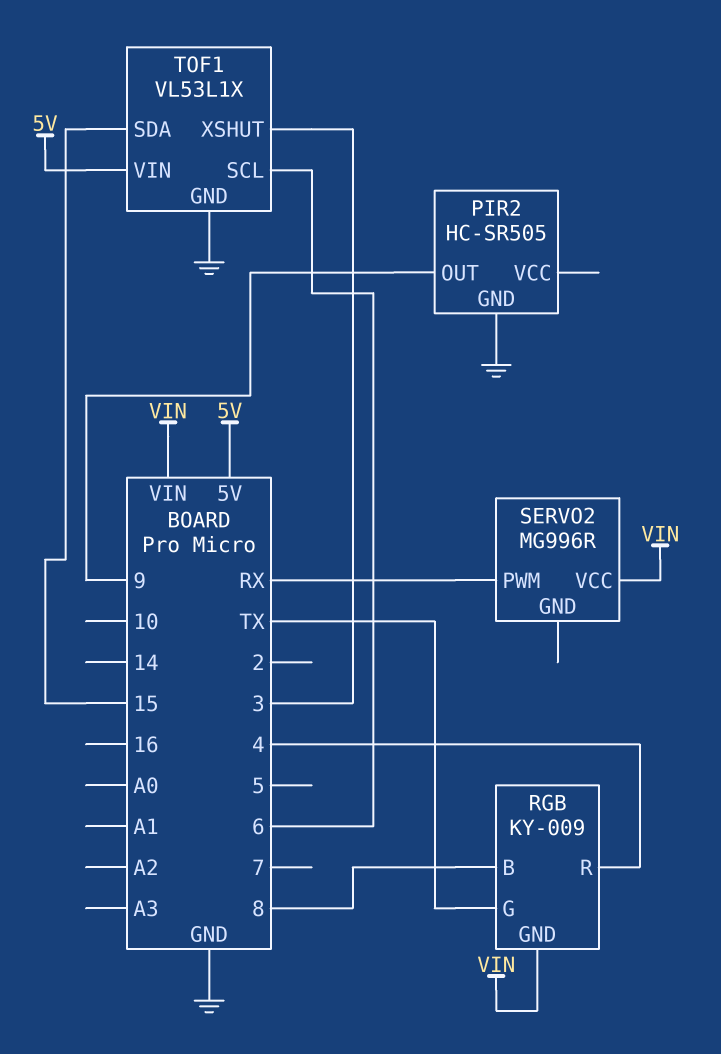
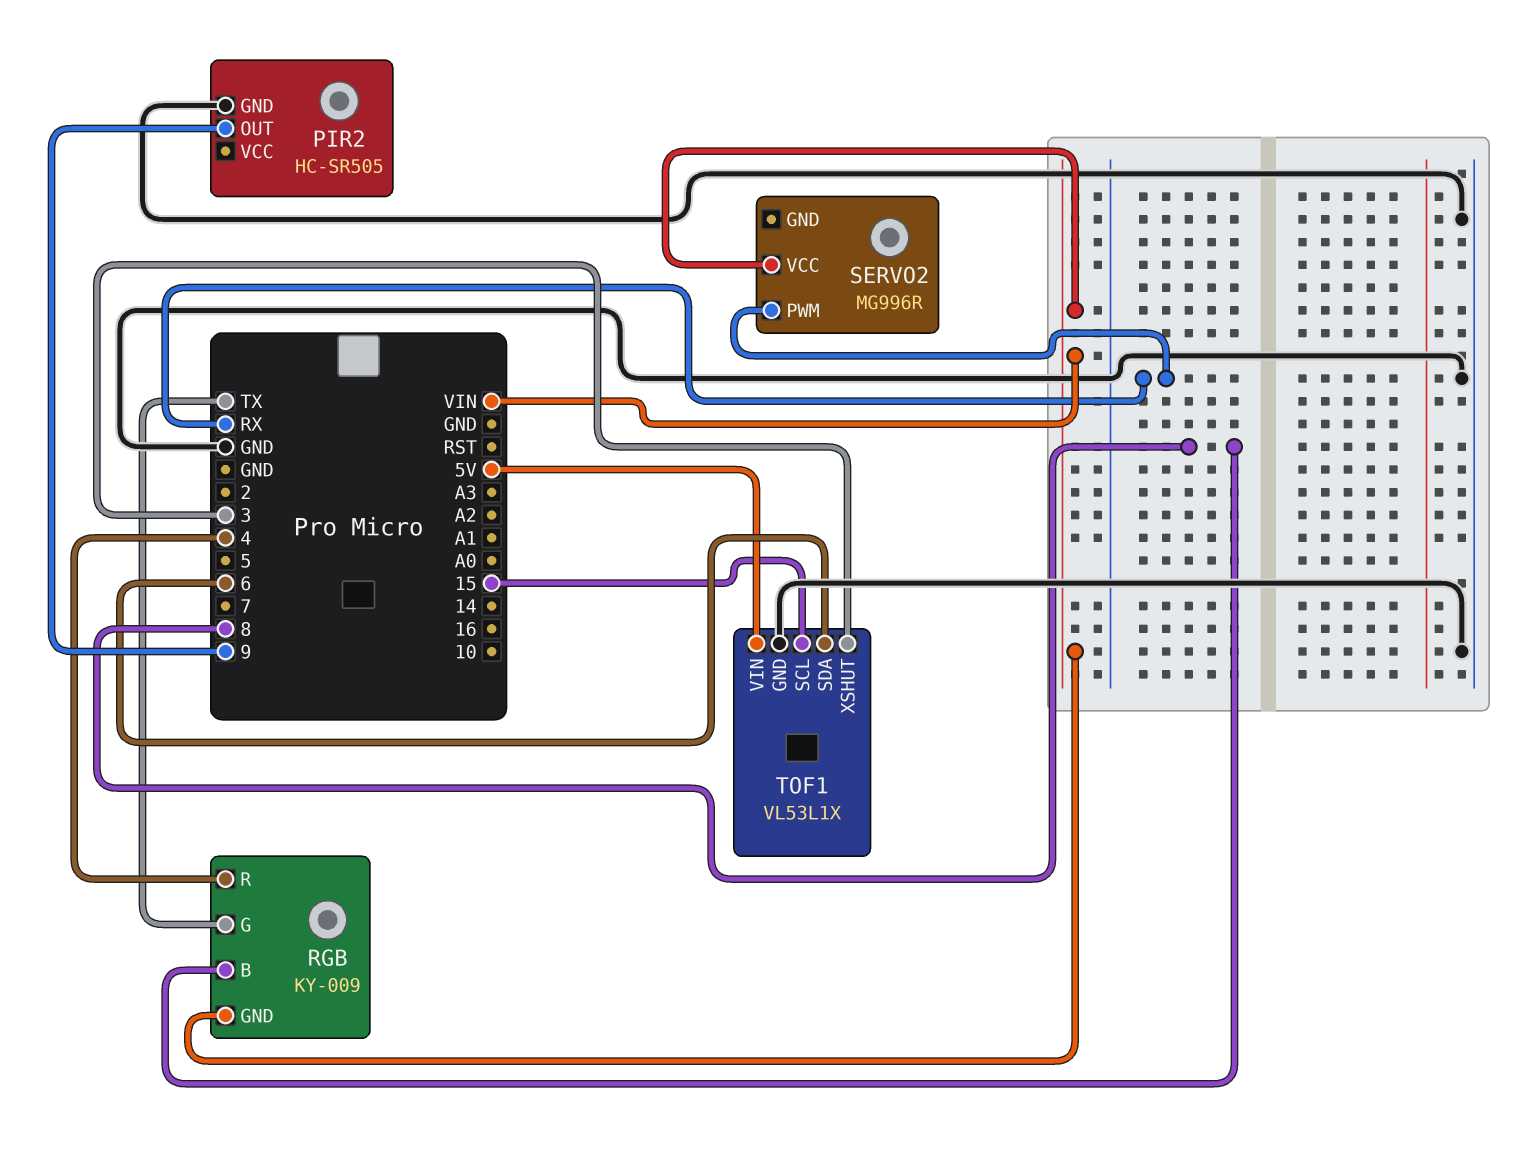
TOF1 pin SCL: 6 -> 15
TOF1 pin SDA: 15 -> 6

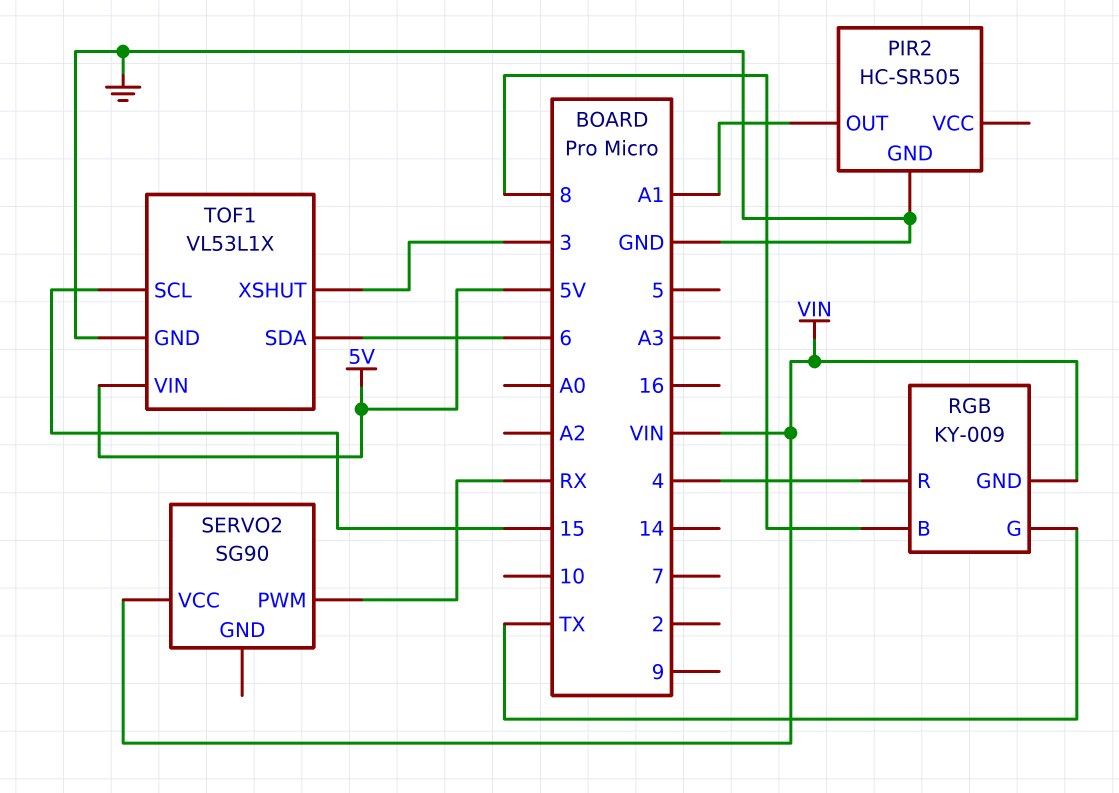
PIR2 pin OUT: 9 -> A1
SERVO2: MG996R -> SG90

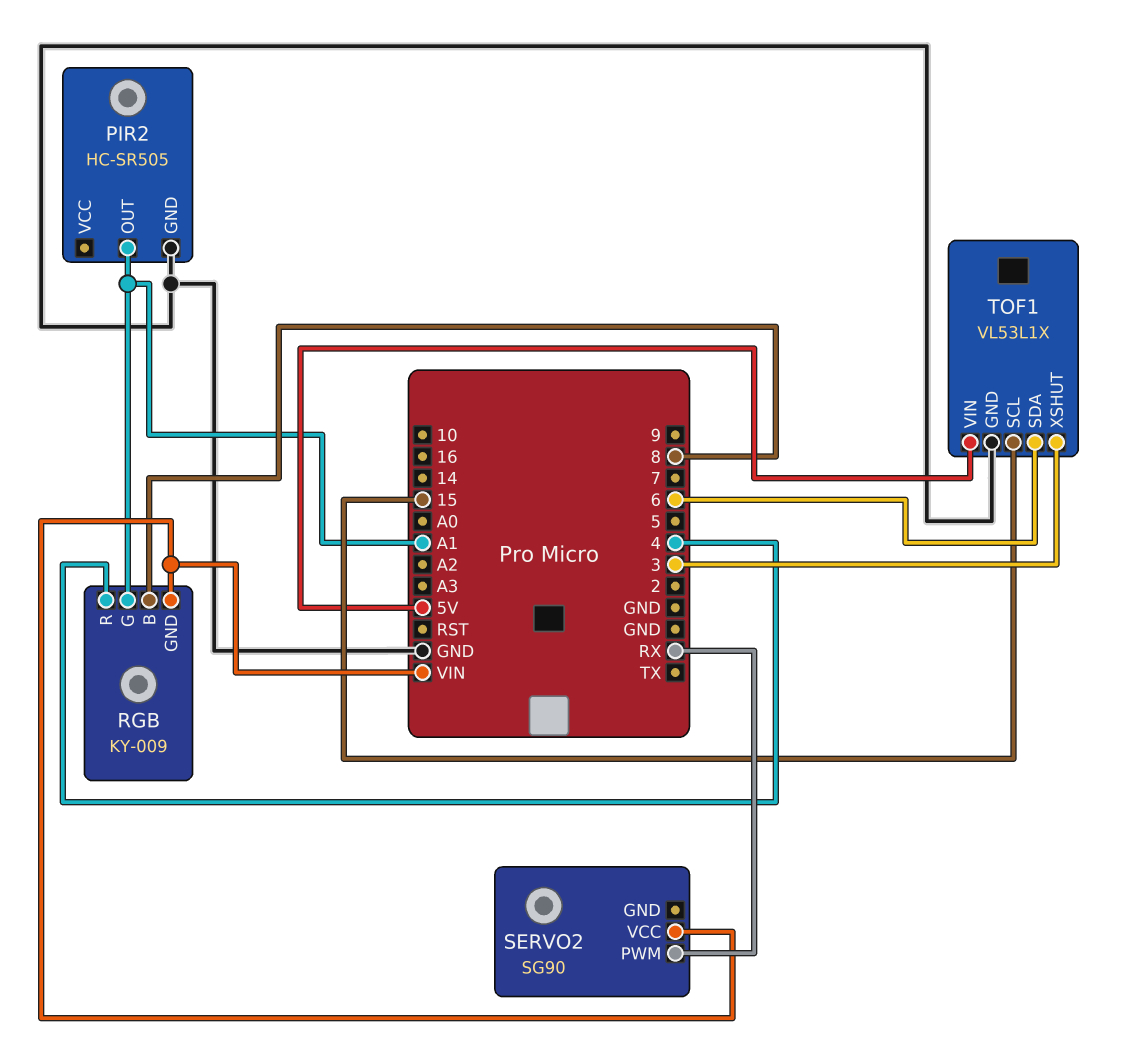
RGB pin G: TX -> A1

